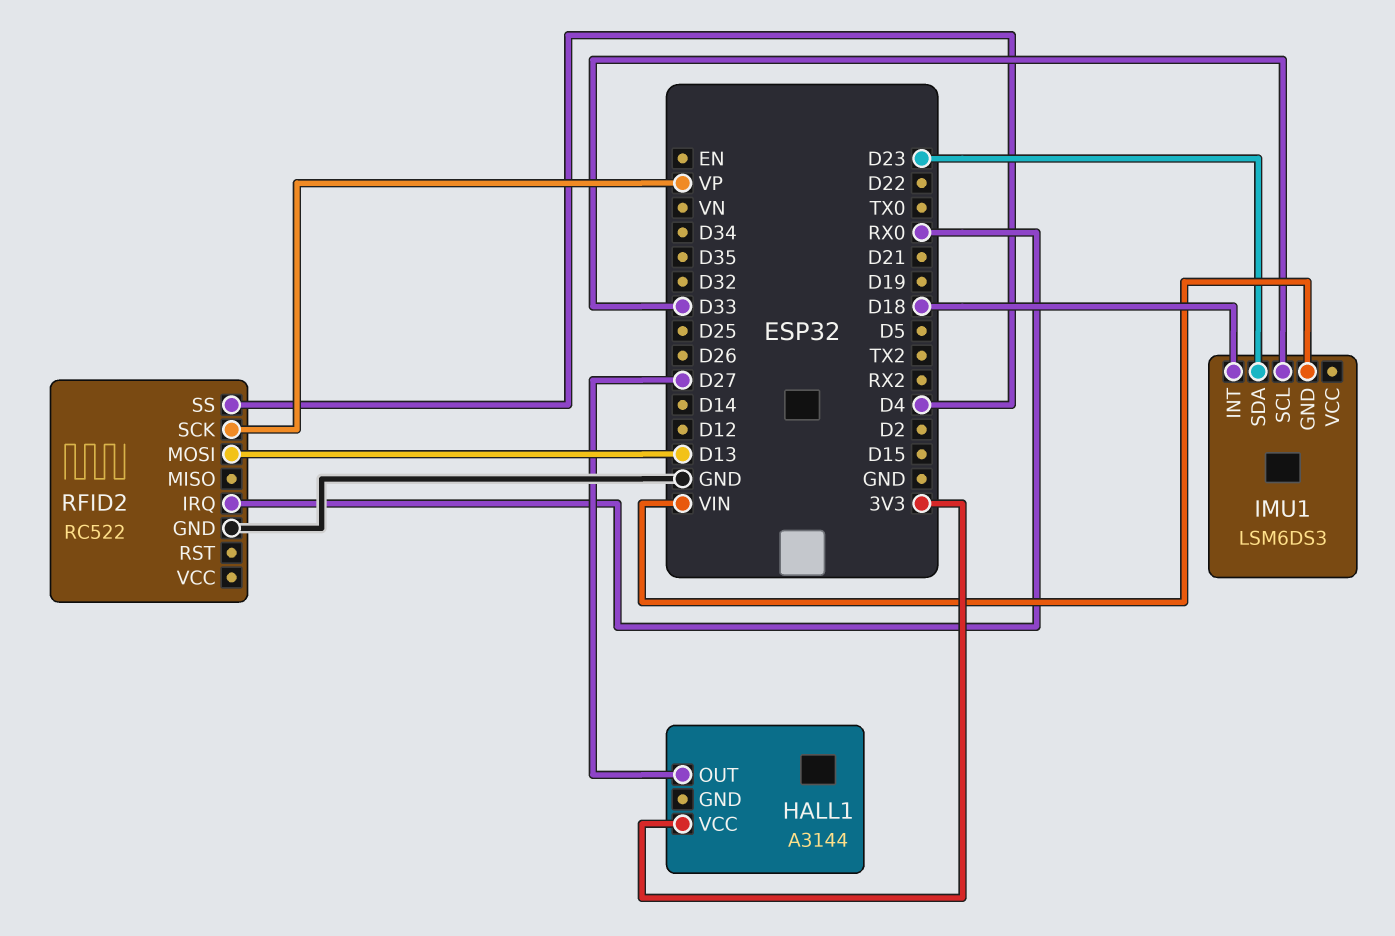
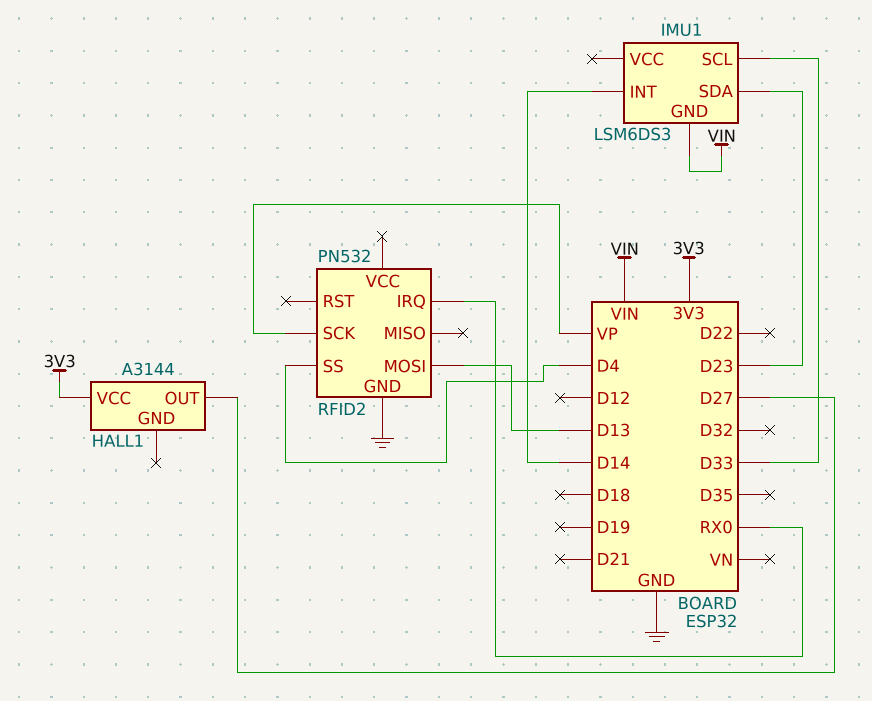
IMU1 pin INT: D18 -> D14
RFID2: RC522 -> PN532

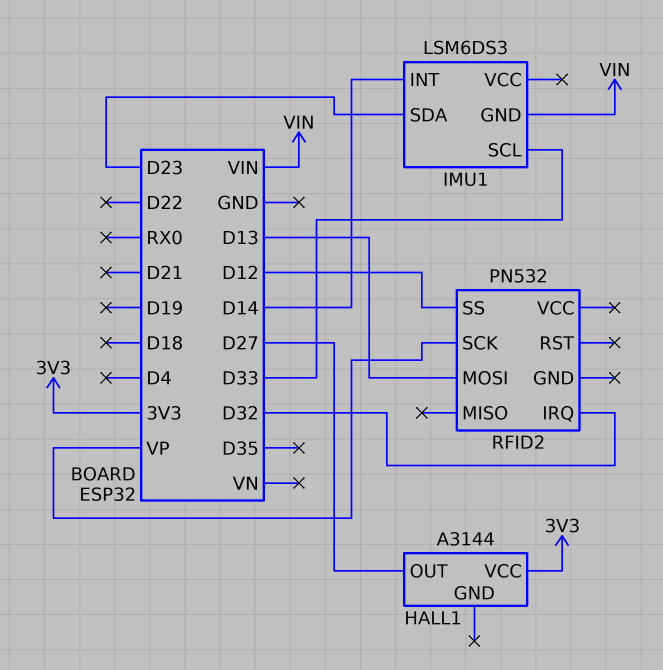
RFID2 pin GND: GND -> none
RFID2 pin IRQ: RX0 -> D32
RFID2 pin SS: D4 -> D12

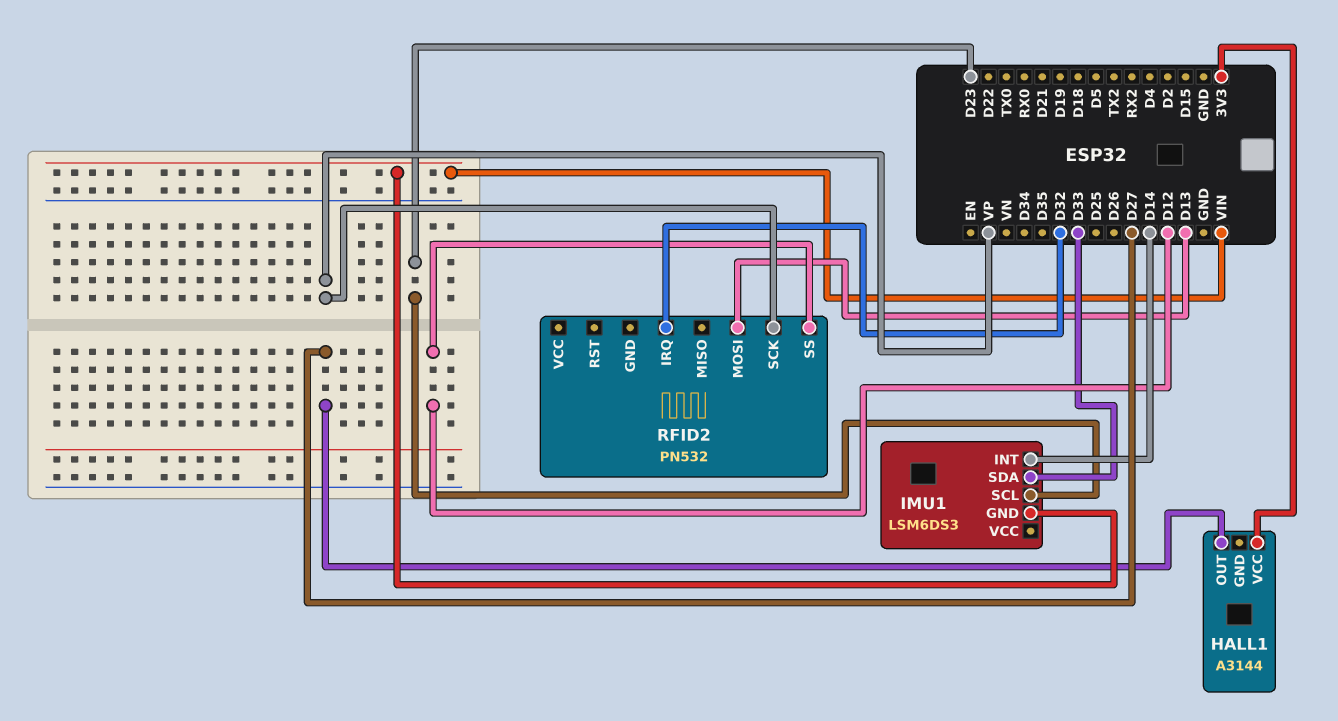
IMU1 pin SCL: D33 -> D23
IMU1 pin SDA: D23 -> D33

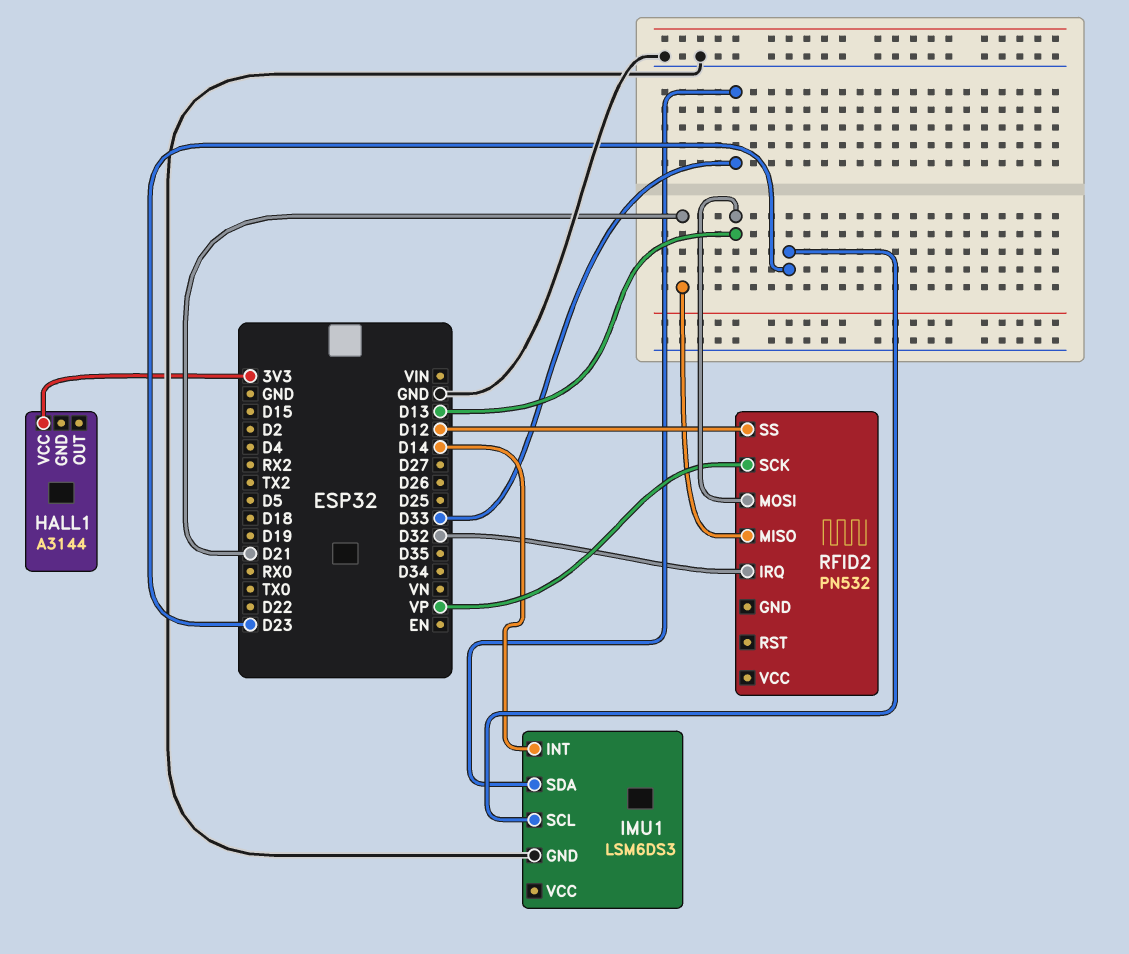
HALL1 pin OUT: D27 -> none
IMU1 pin GND: VIN -> GND
RFID2 pin MISO: none -> D21

